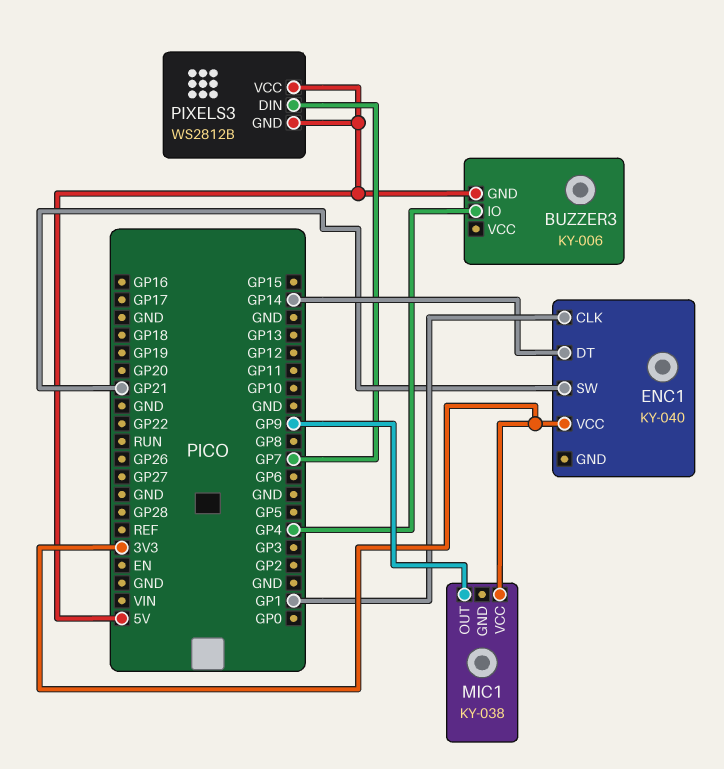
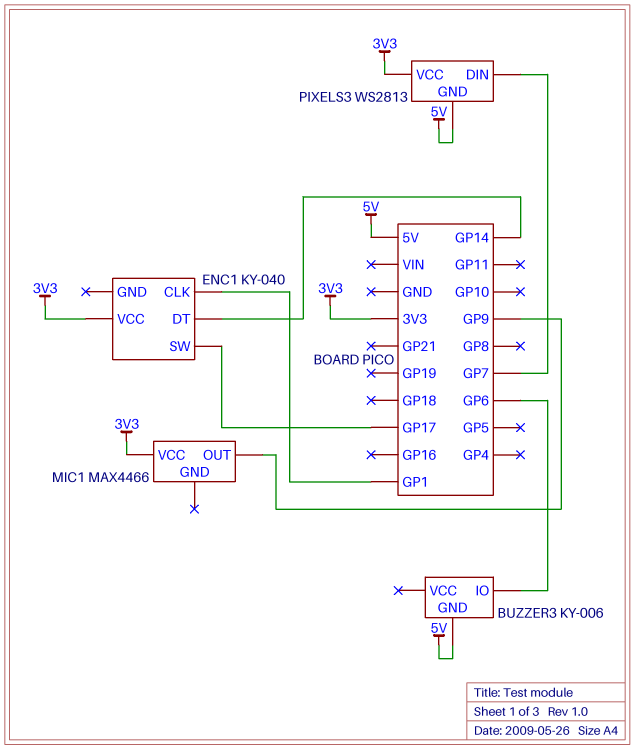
BUZZER3 pin IO: GP4 -> GP6
ENC1 pin SW: GP21 -> GP17
MIC1: KY-038 -> MAX4466
PIXELS3: WS2812B -> WS2813
PIXELS3 pin VCC: 5V -> 3V3

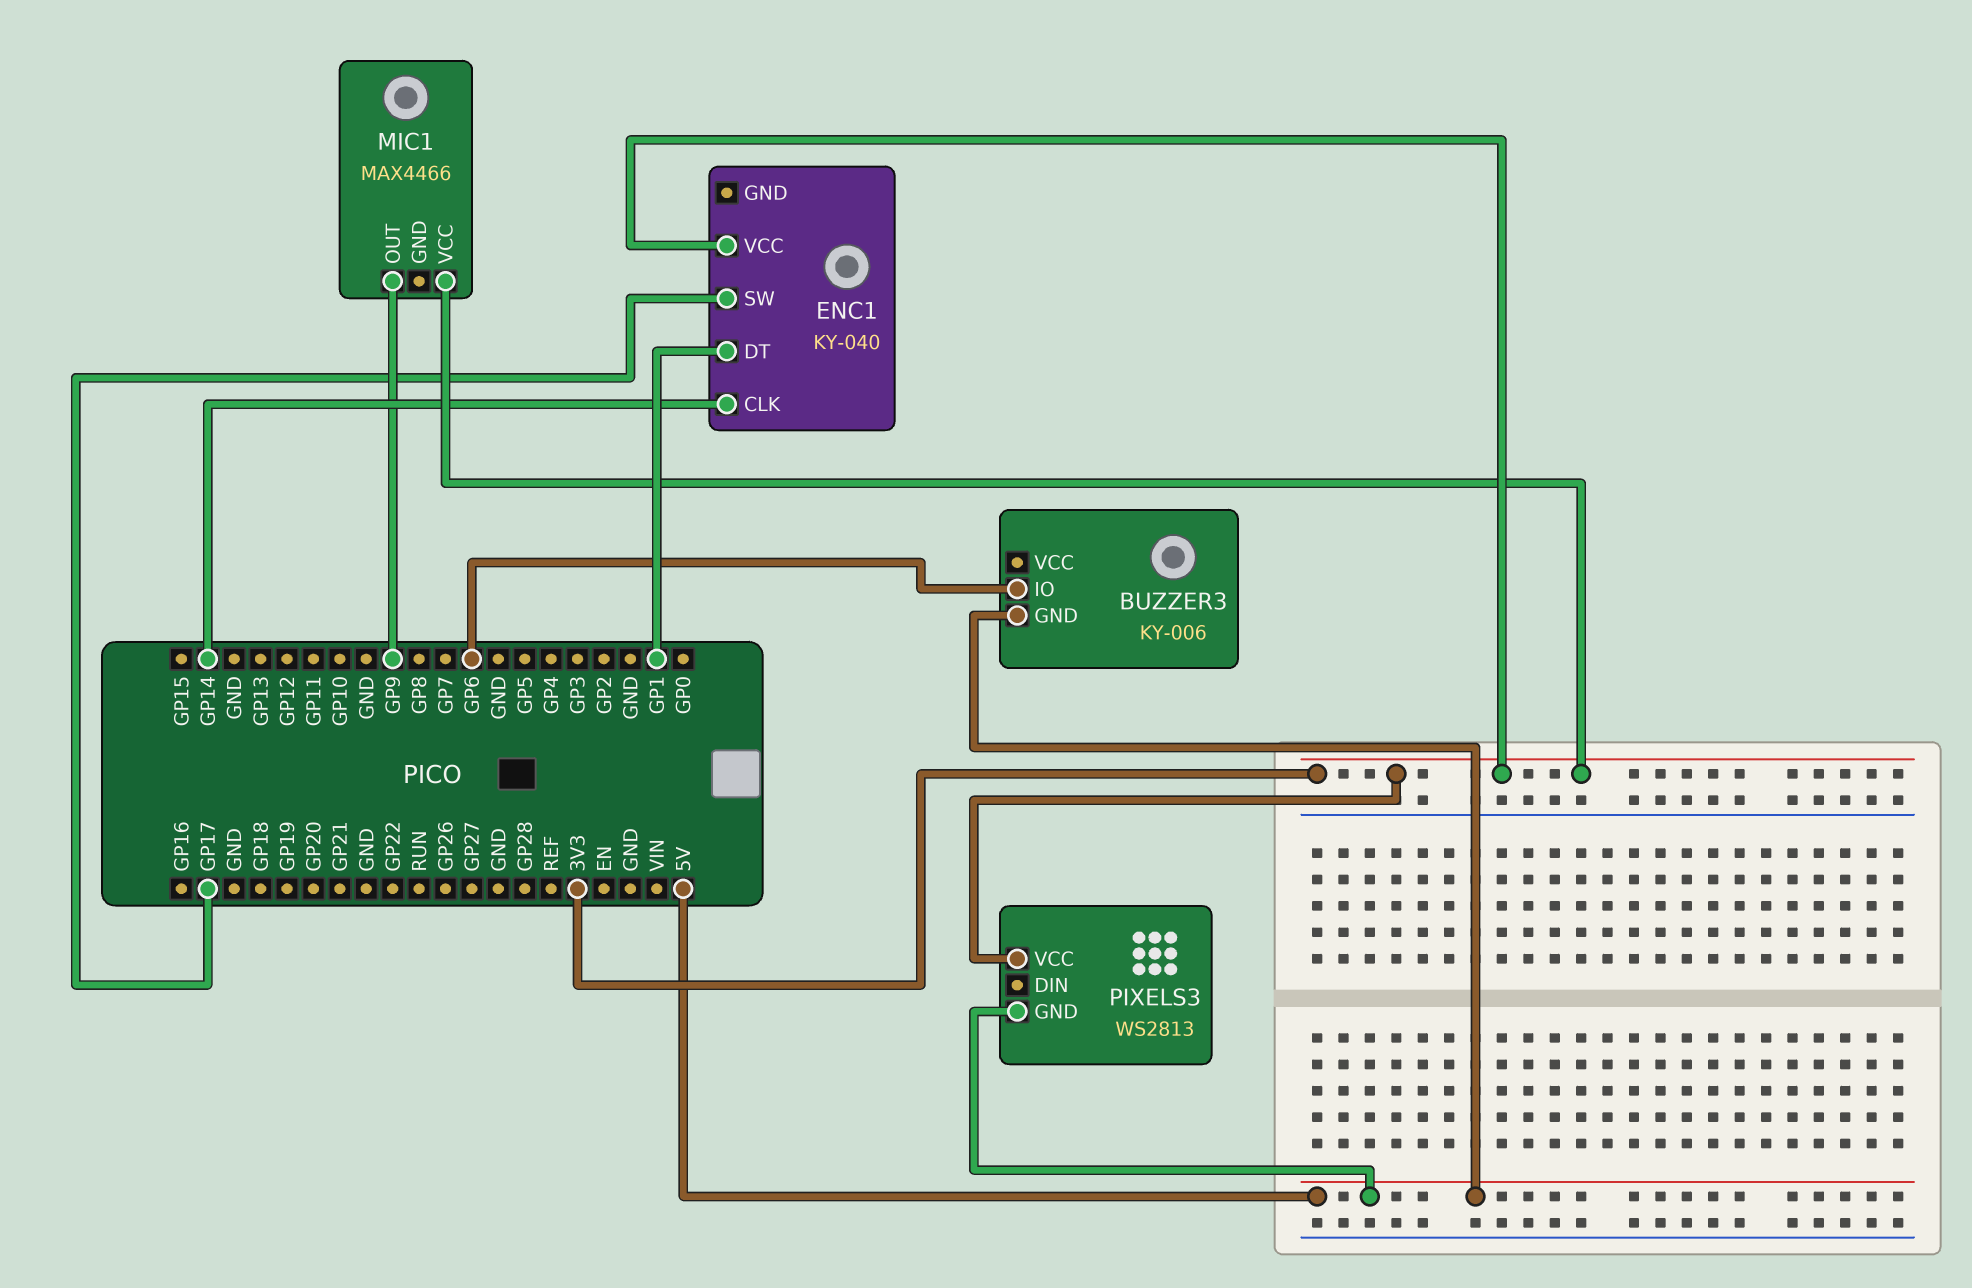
ENC1 pin CLK: GP1 -> GP14
ENC1 pin DT: GP14 -> GP1
PIXELS3 pin DIN: GP7 -> none

